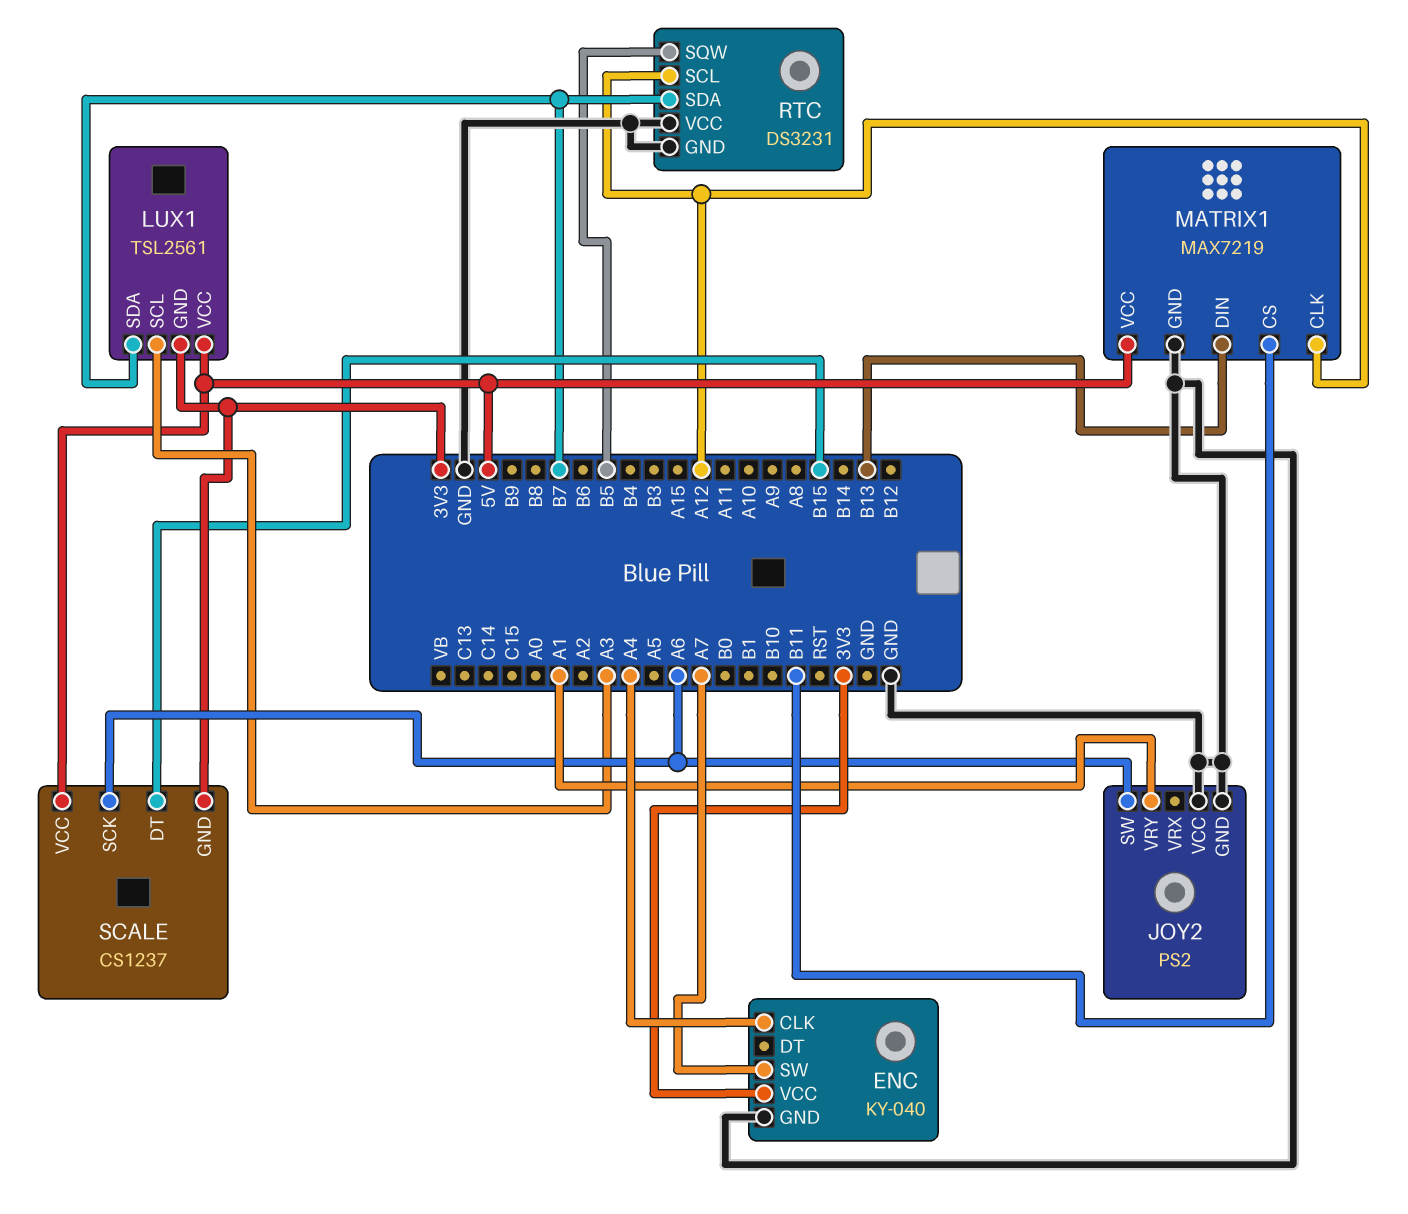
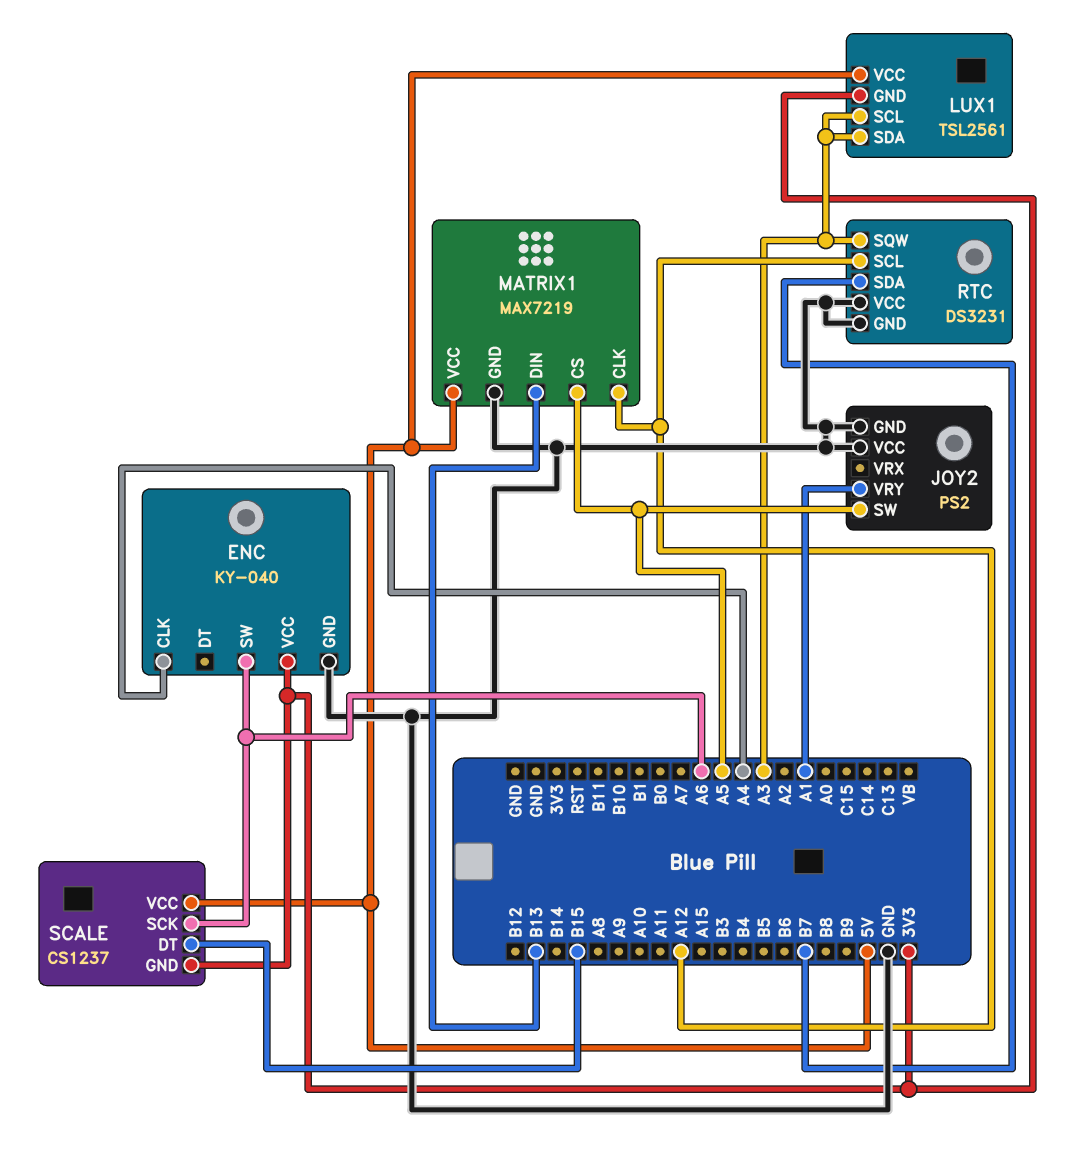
ENC pin SW: A7 -> A6
JOY2 pin SW: A6 -> A5
LUX1 pin SDA: B7 -> A3
MATRIX1 pin CS: B11 -> A5
RTC pin SQW: B5 -> A3

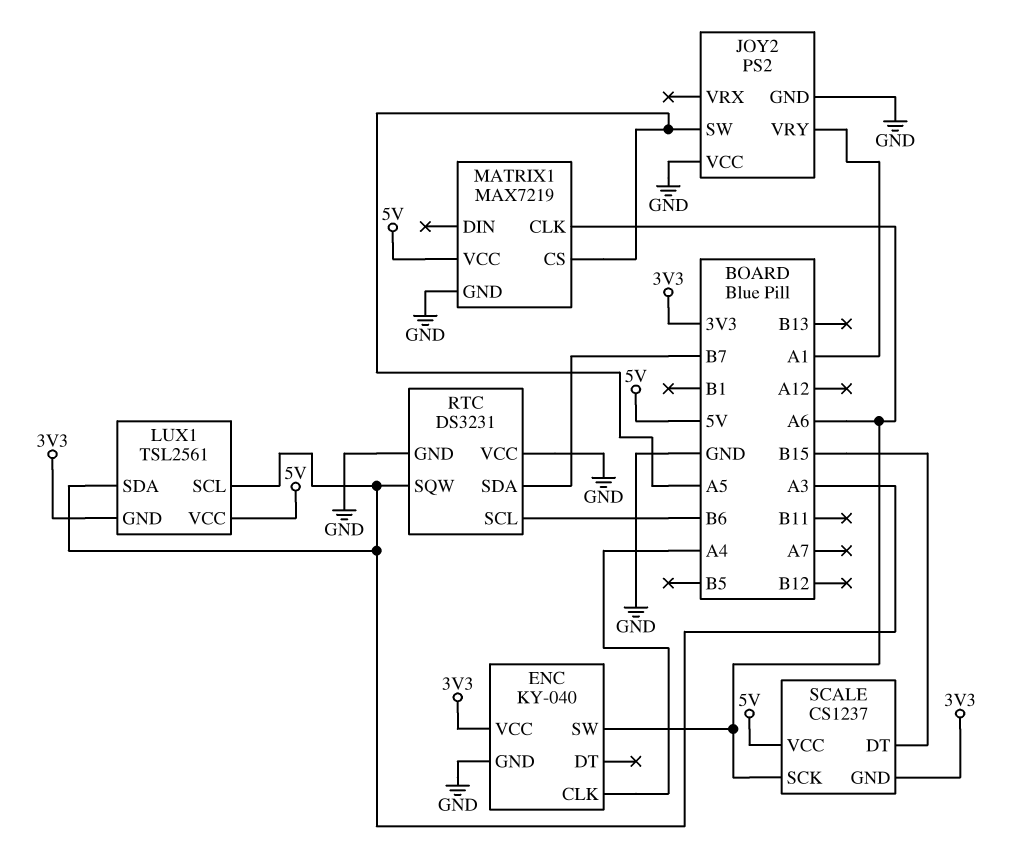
MATRIX1 pin CLK: A12 -> A6
MATRIX1 pin DIN: B13 -> none
RTC pin SCL: A12 -> B6

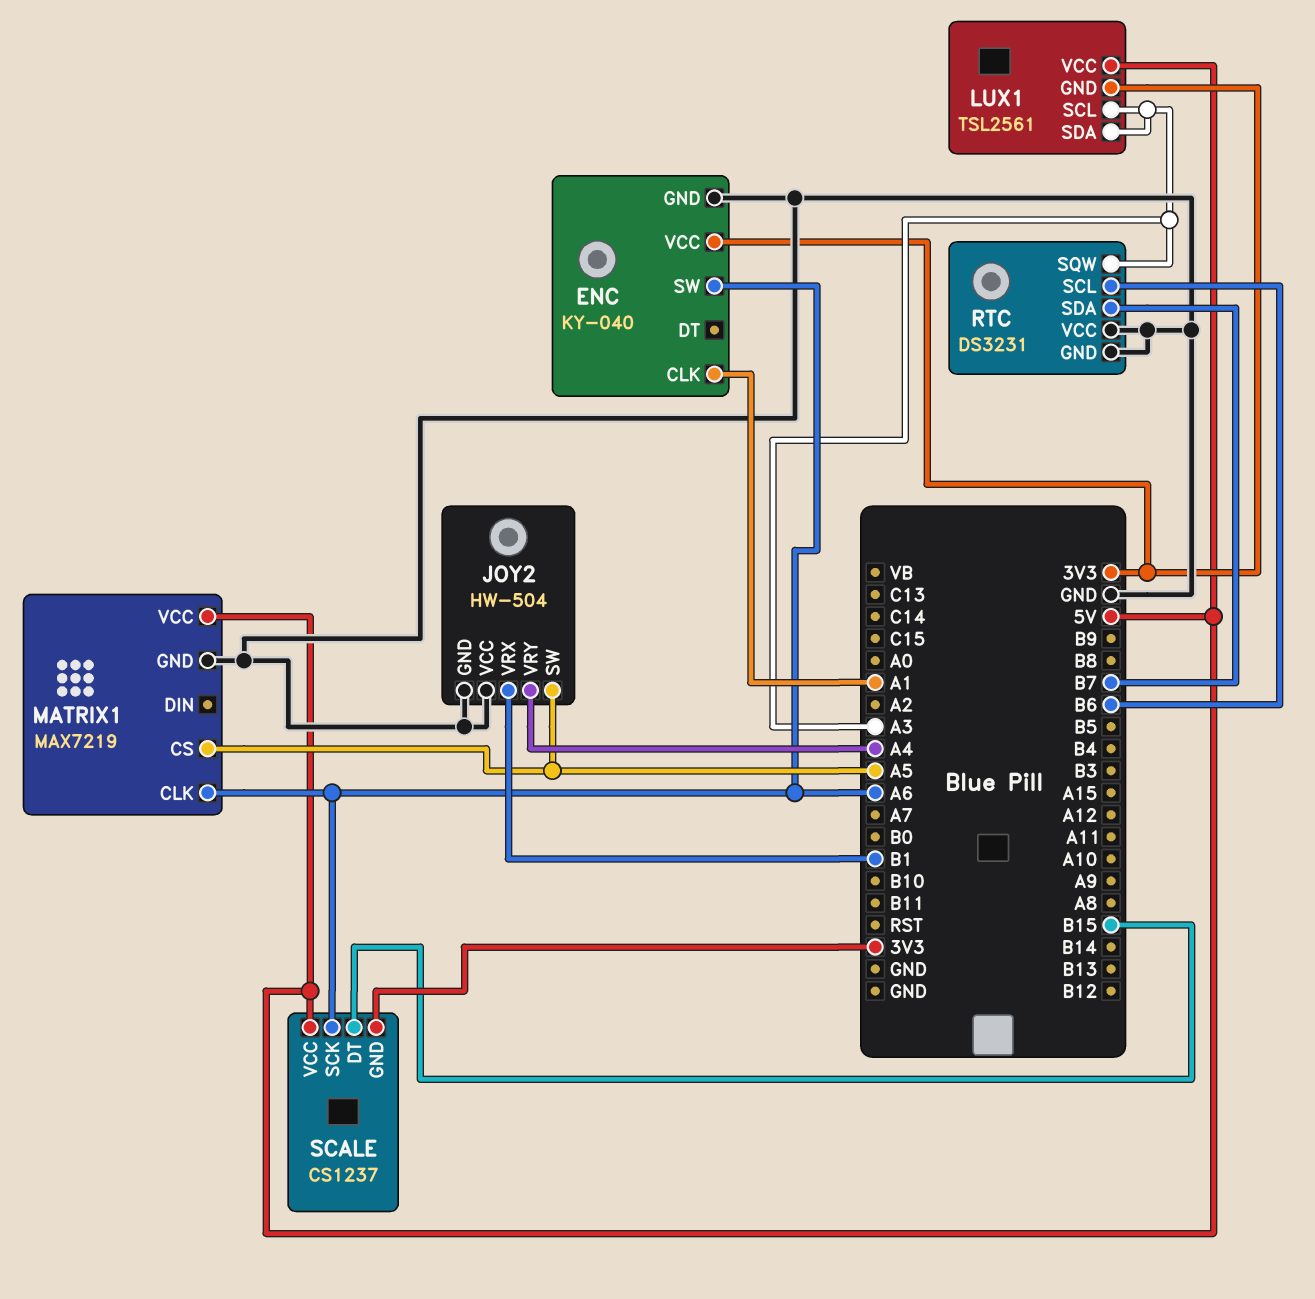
ENC pin CLK: A4 -> A1
JOY2: PS2 -> HW-504
JOY2 pin VRX: none -> B1
JOY2 pin VRY: A1 -> A4

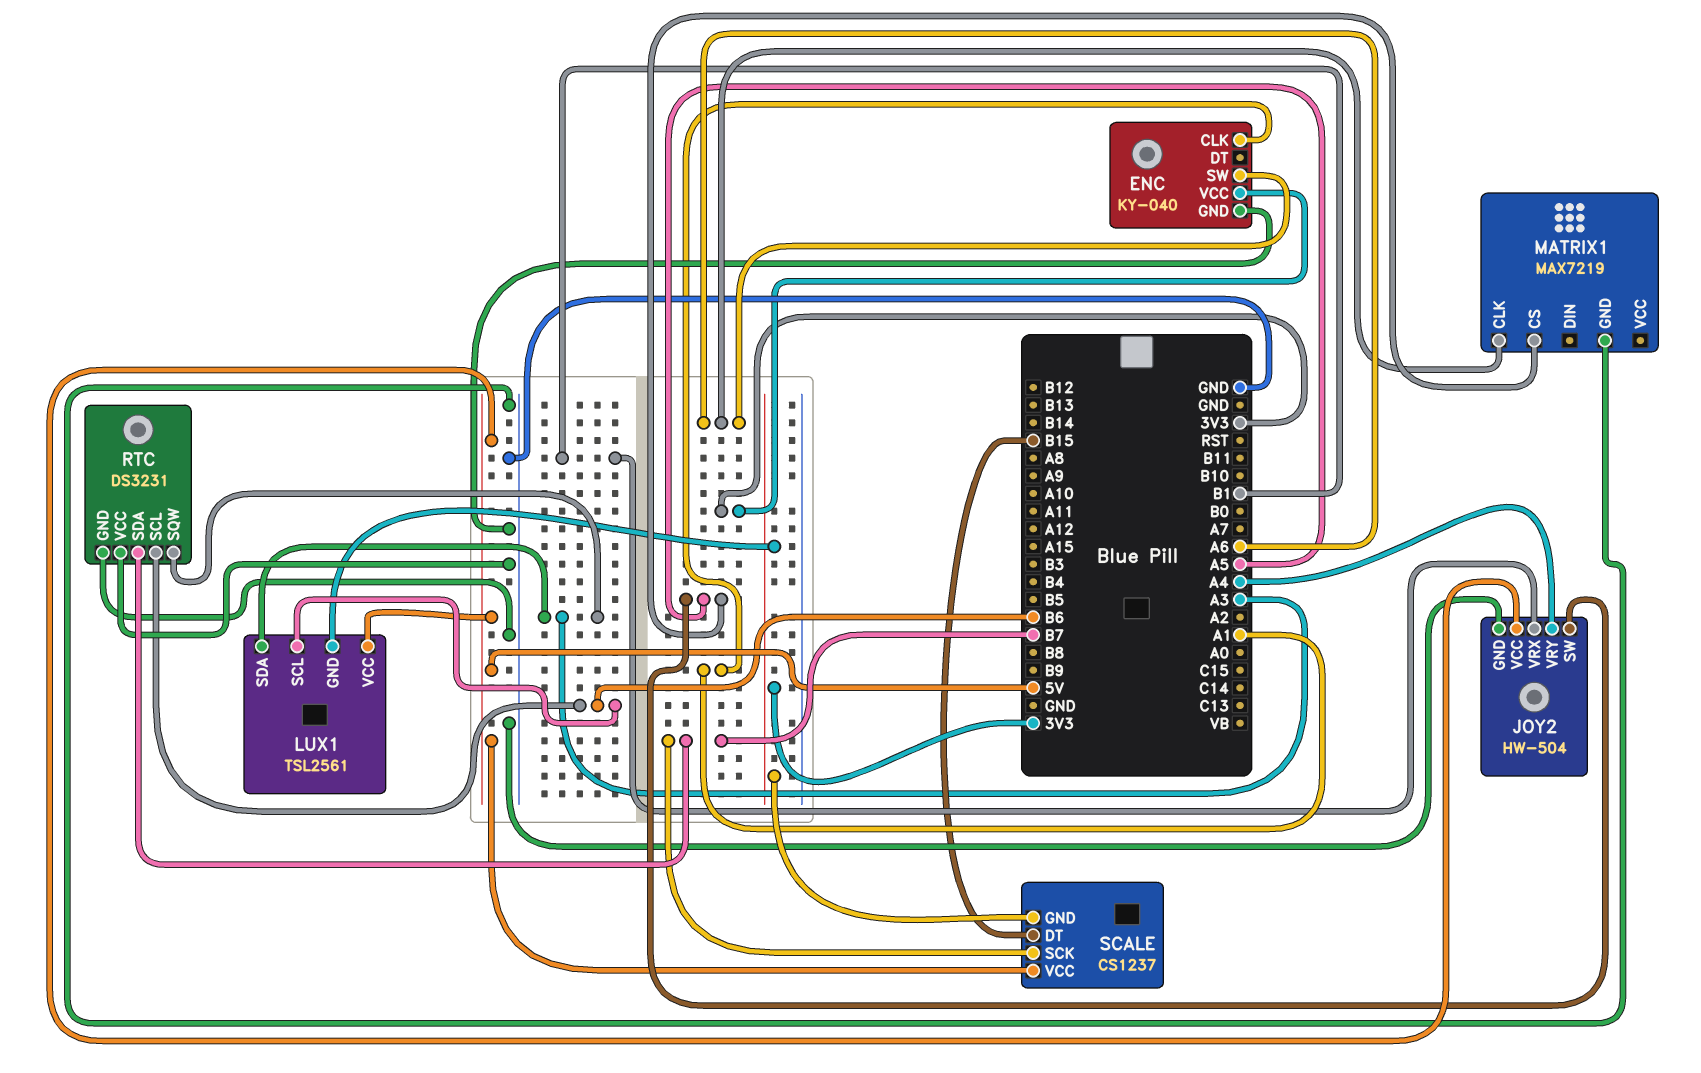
JOY2 pin VCC: GND -> 5V
LUX1 pin SCL: A3 -> B6
MATRIX1 pin VCC: 5V -> none
SCALE pin SCK: A6 -> B7

